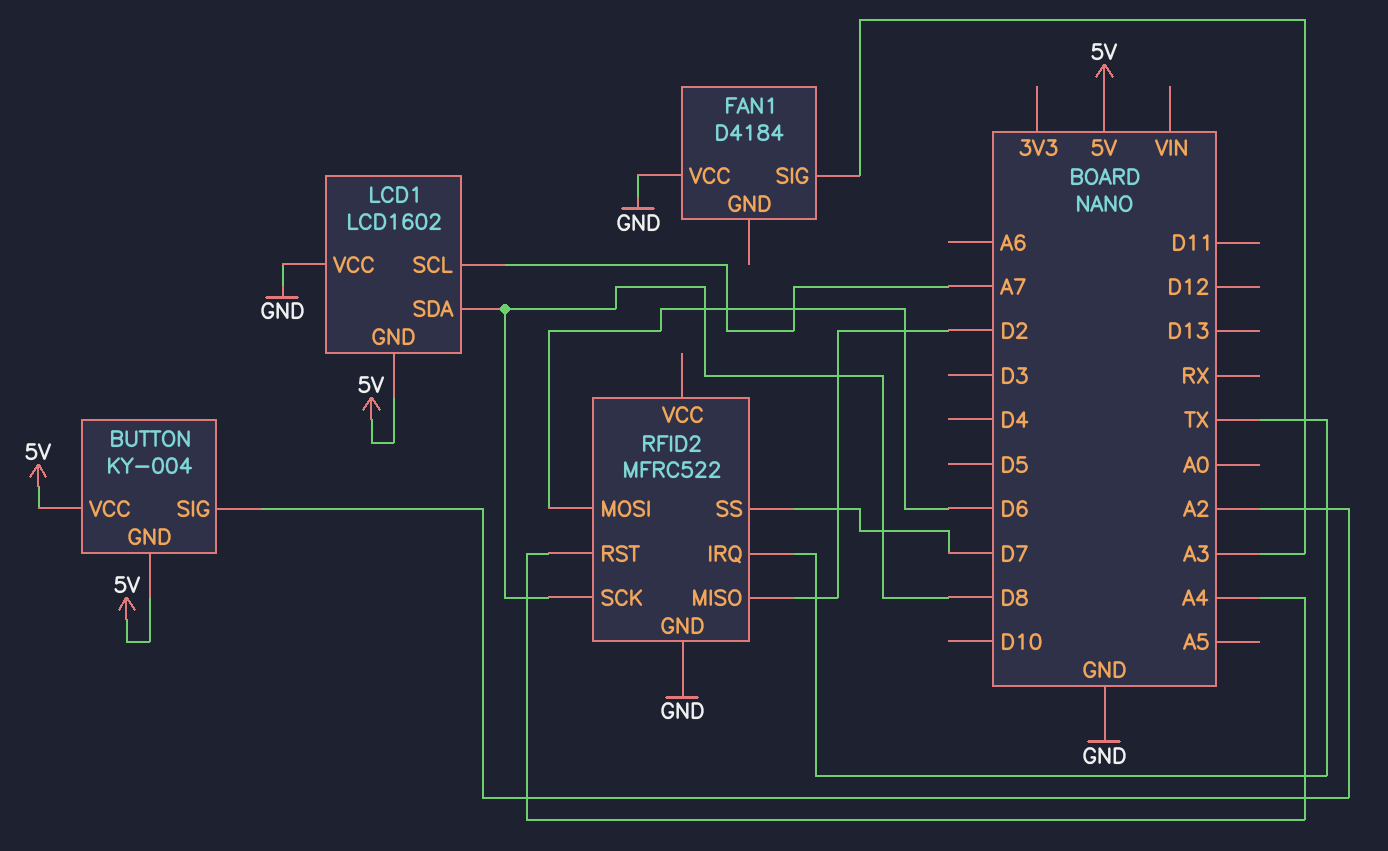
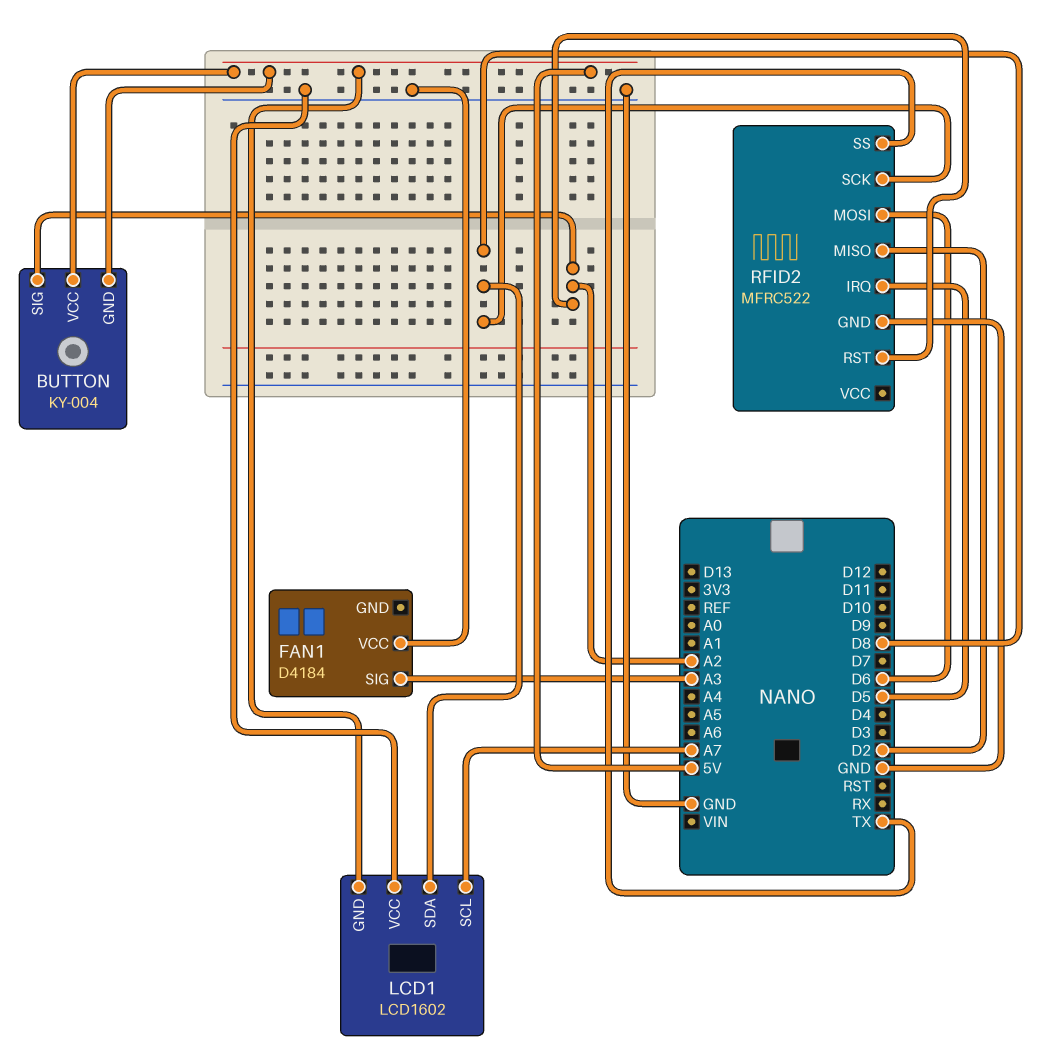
RFID2 pin IRQ: TX -> D5
RFID2 pin RST: A4 -> A2
RFID2 pin SS: D7 -> TX

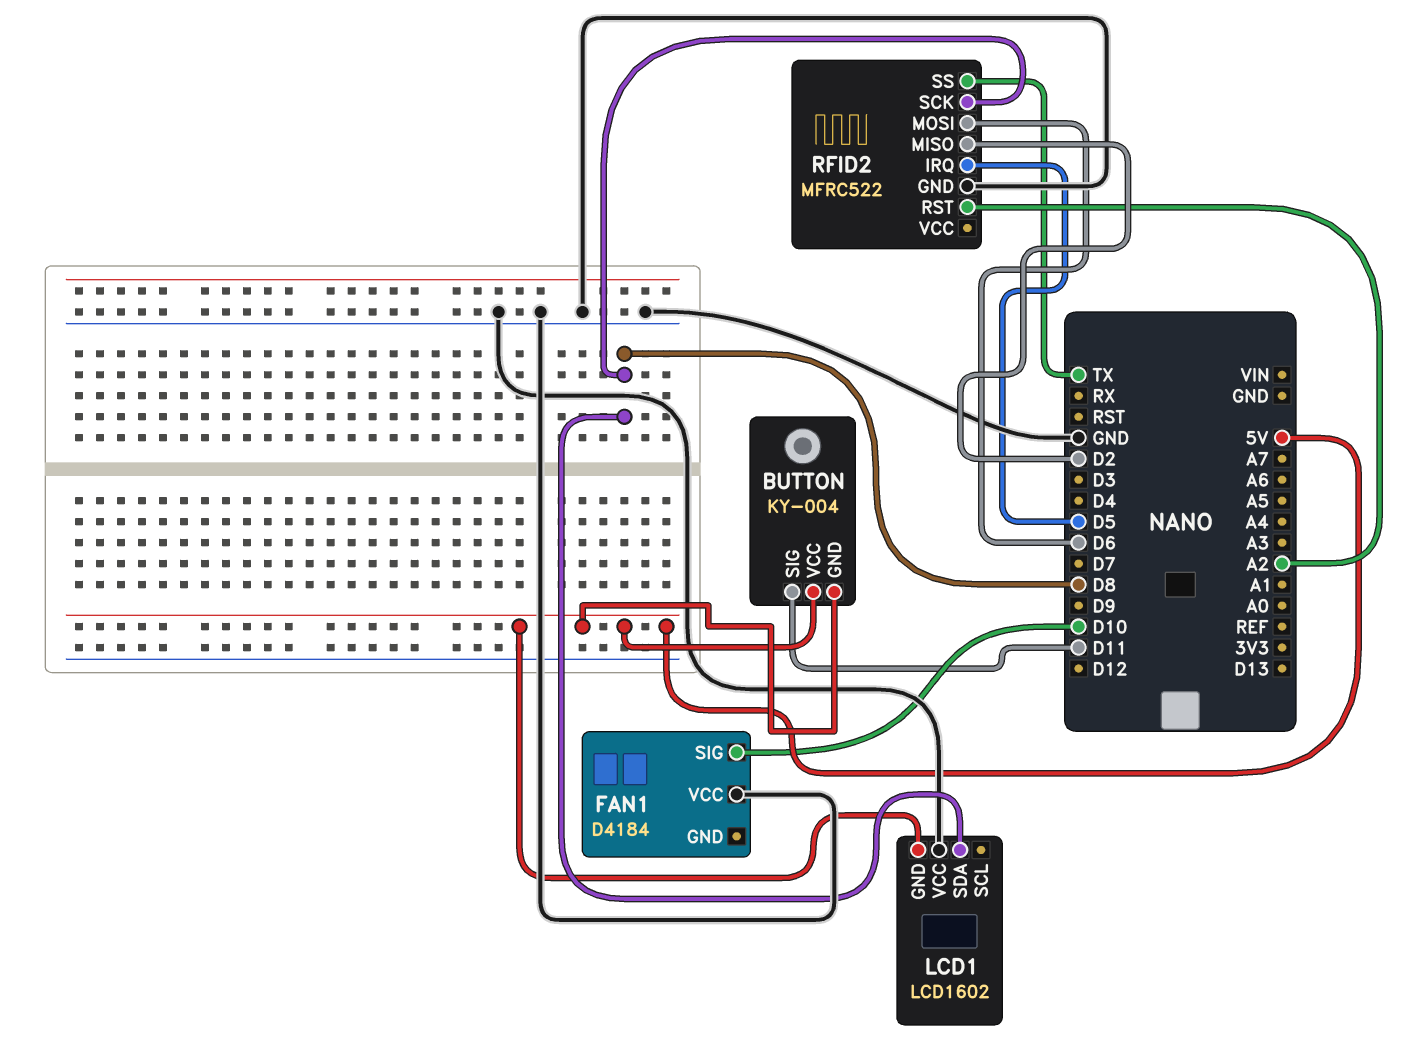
BUTTON pin SIG: A2 -> D11
FAN1 pin SIG: A3 -> D10
LCD1 pin SCL: A7 -> none

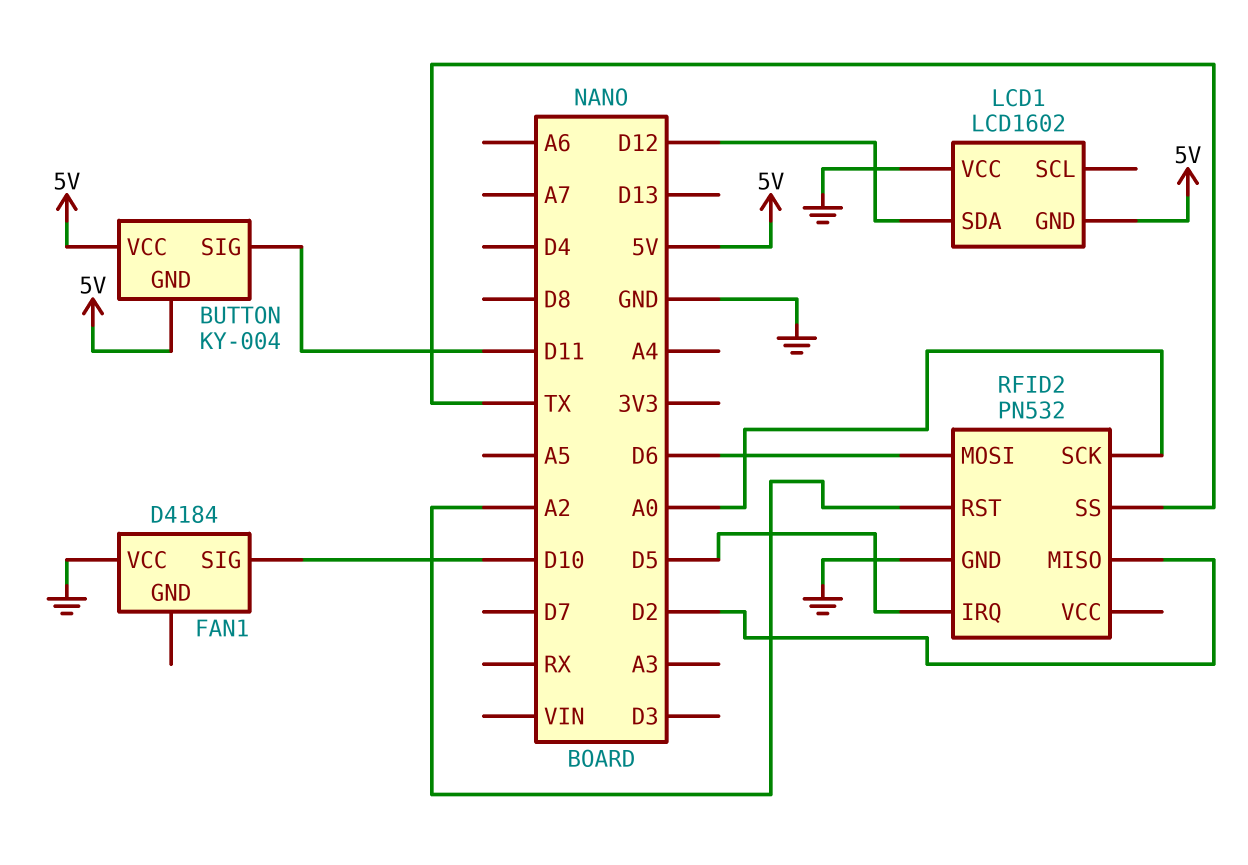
LCD1 pin SDA: D8 -> D12
RFID2: MFRC522 -> PN532
RFID2 pin SCK: D8 -> A0

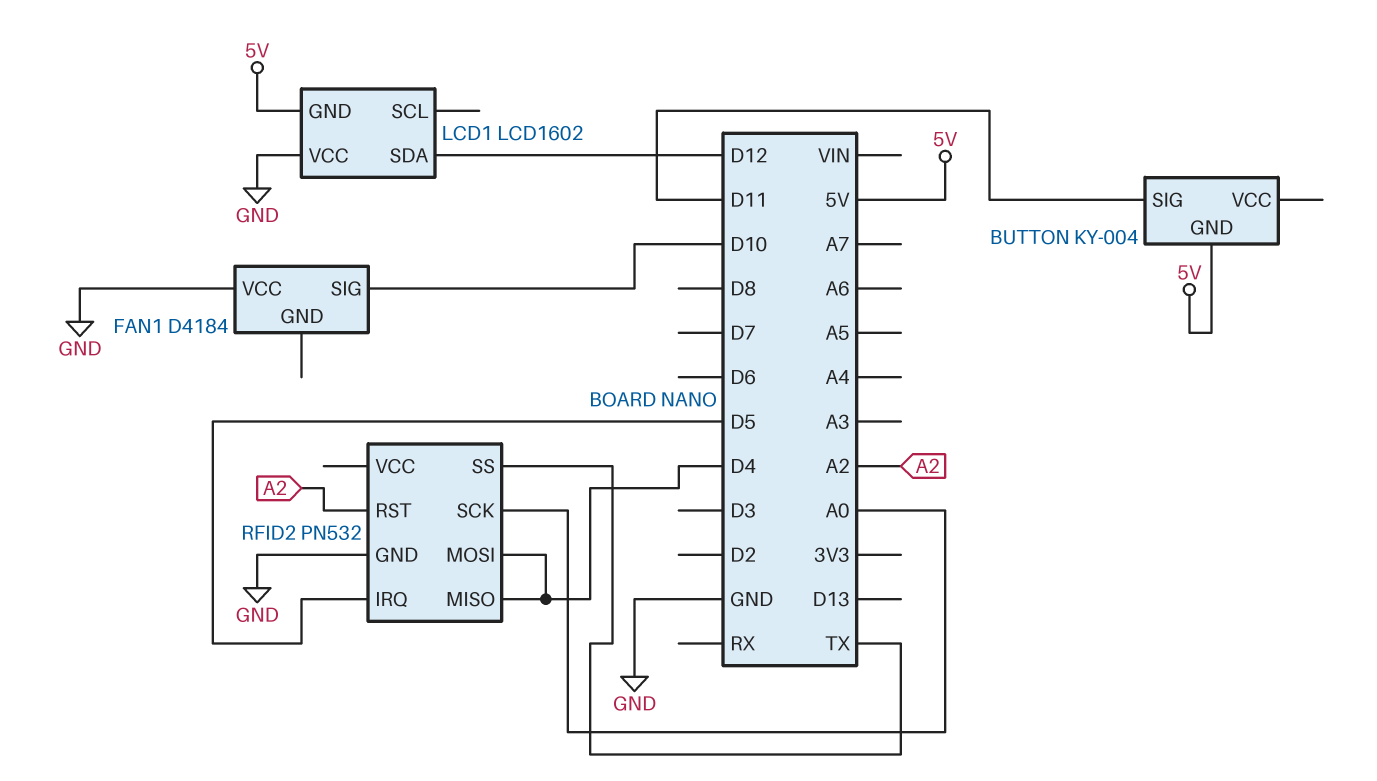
BUTTON pin VCC: 5V -> none
RFID2 pin MISO: D2 -> D4
RFID2 pin MOSI: D6 -> D4

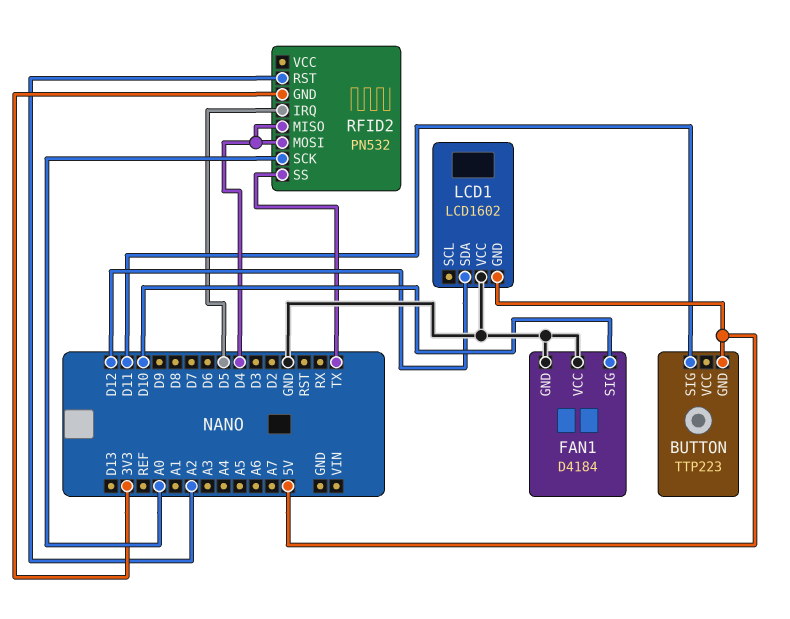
BUTTON: KY-004 -> TTP223
FAN1 pin GND: none -> GND
RFID2 pin GND: GND -> 3V3

